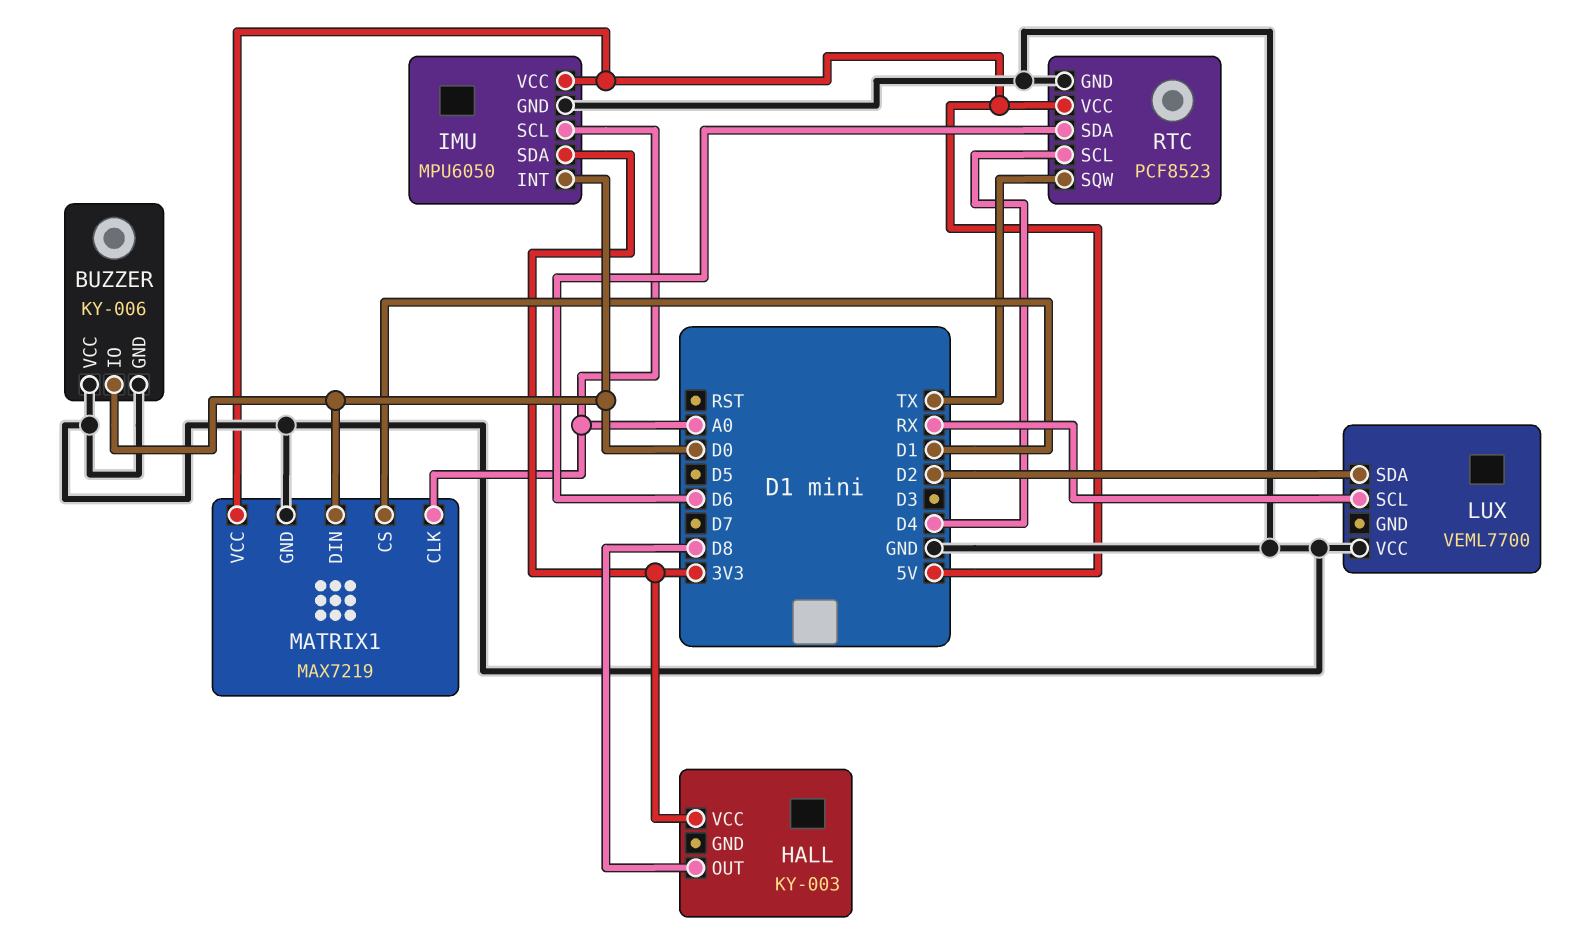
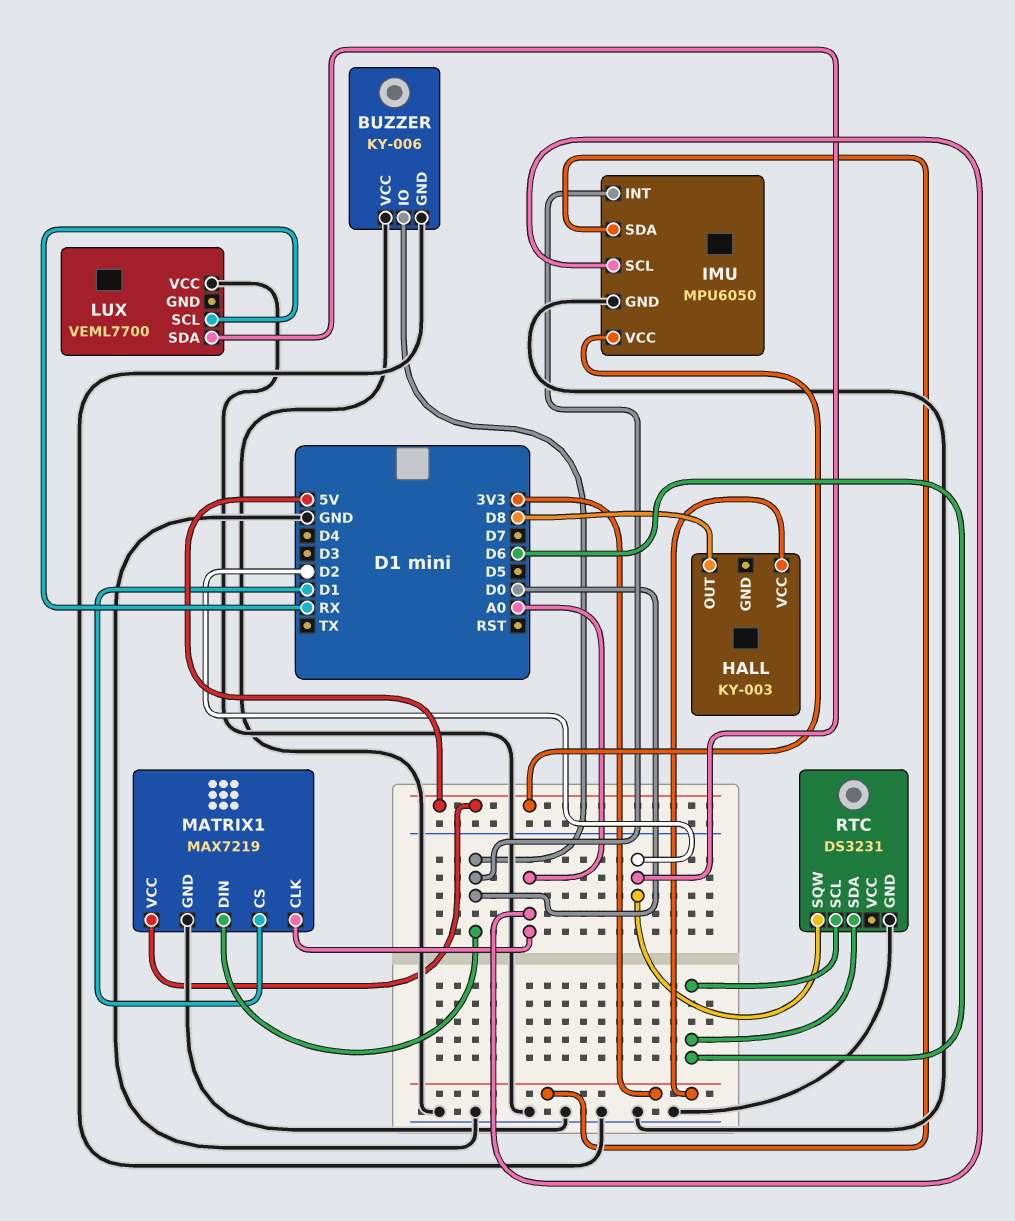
RTC: PCF8523 -> DS3231
RTC pin SCL: D4 -> D6
RTC pin SQW: TX -> D2
RTC pin VCC: 5V -> none

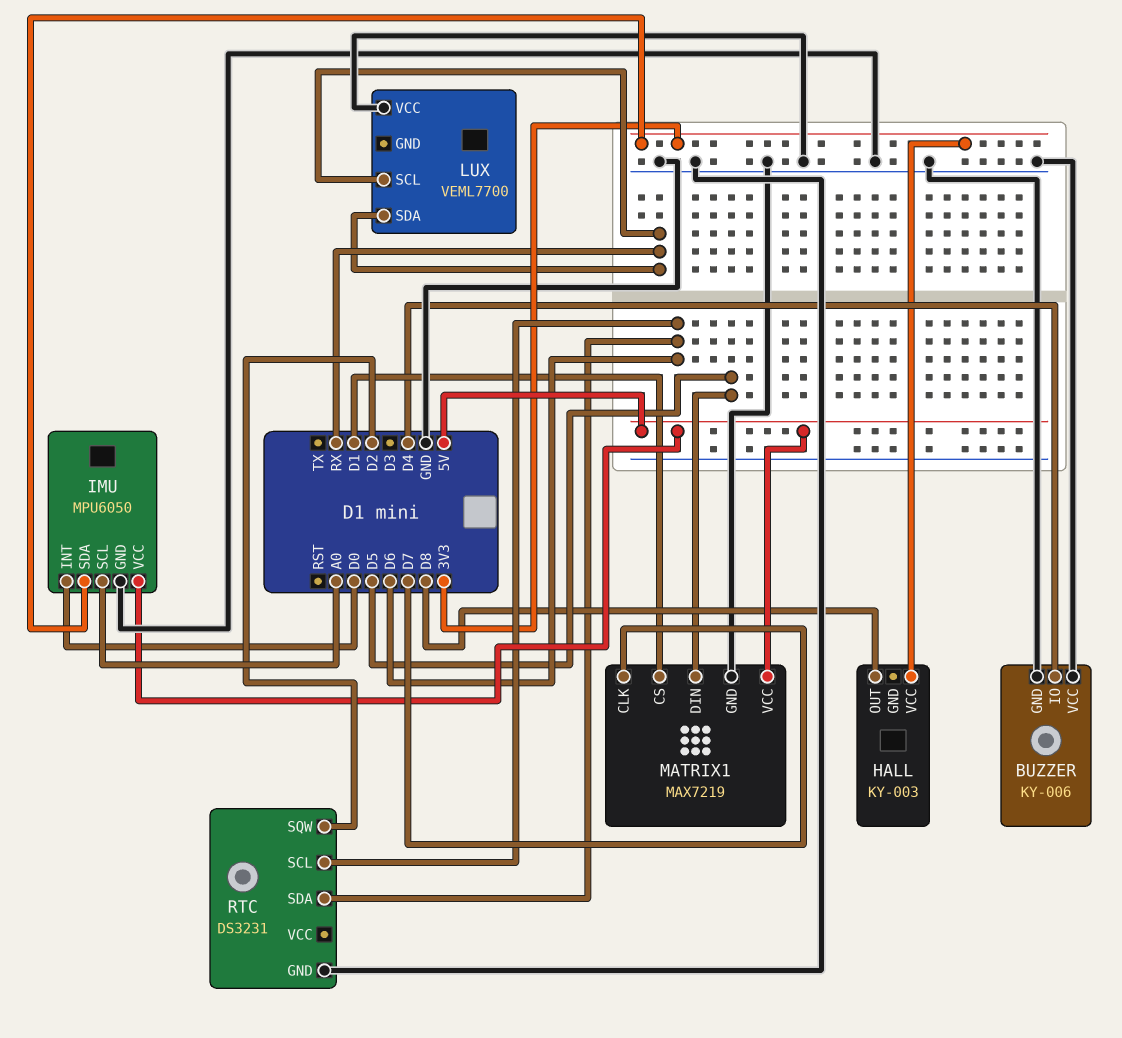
BUZZER pin IO: D0 -> D4
LUX pin SDA: D2 -> RX
MATRIX1 pin CLK: A0 -> D7
MATRIX1 pin DIN: D0 -> D5

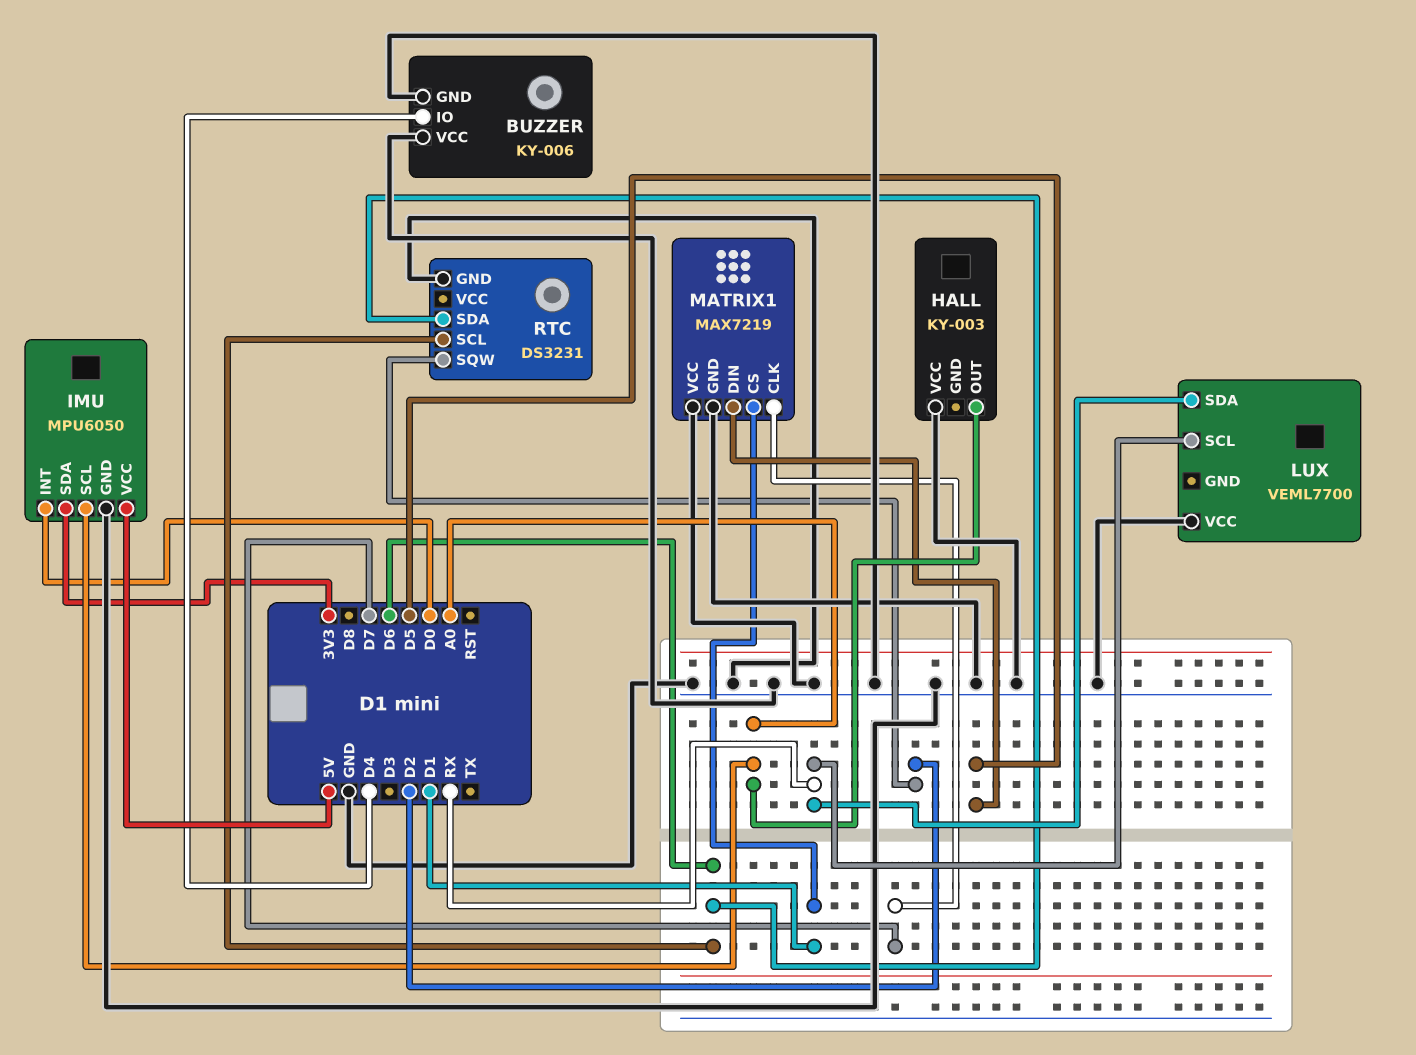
HALL pin OUT: D8 -> A0
HALL pin VCC: 3V3 -> GND
MATRIX1 pin VCC: 5V -> GND

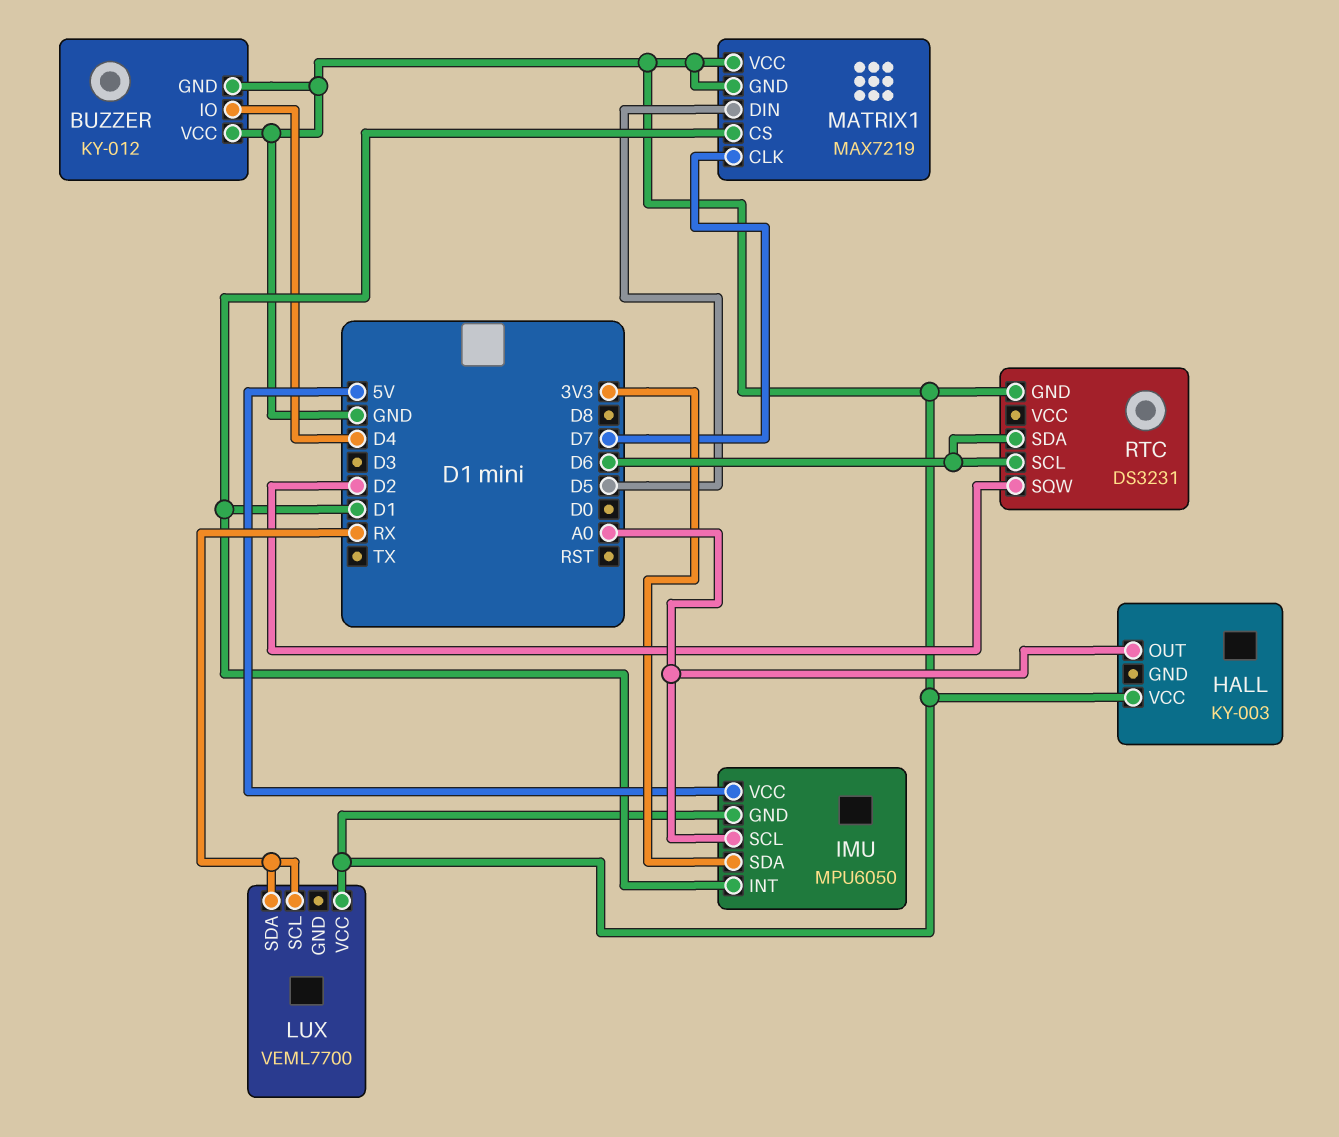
BUZZER: KY-006 -> KY-012
IMU pin INT: D0 -> D1

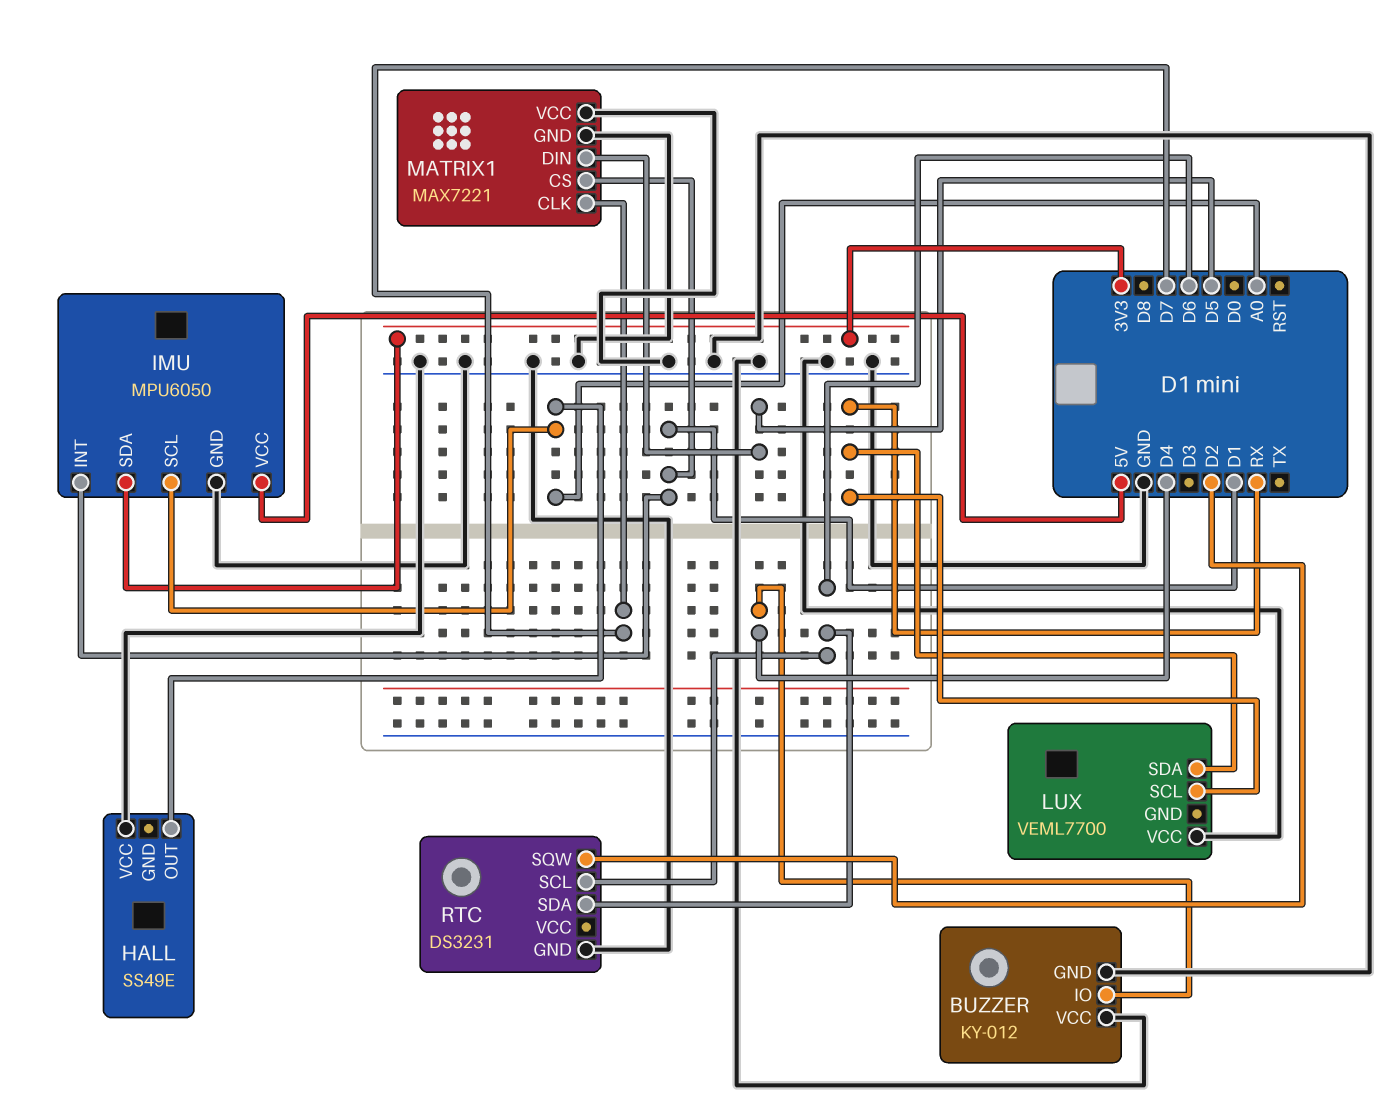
HALL: KY-003 -> SS49E
MATRIX1: MAX7219 -> MAX7221

